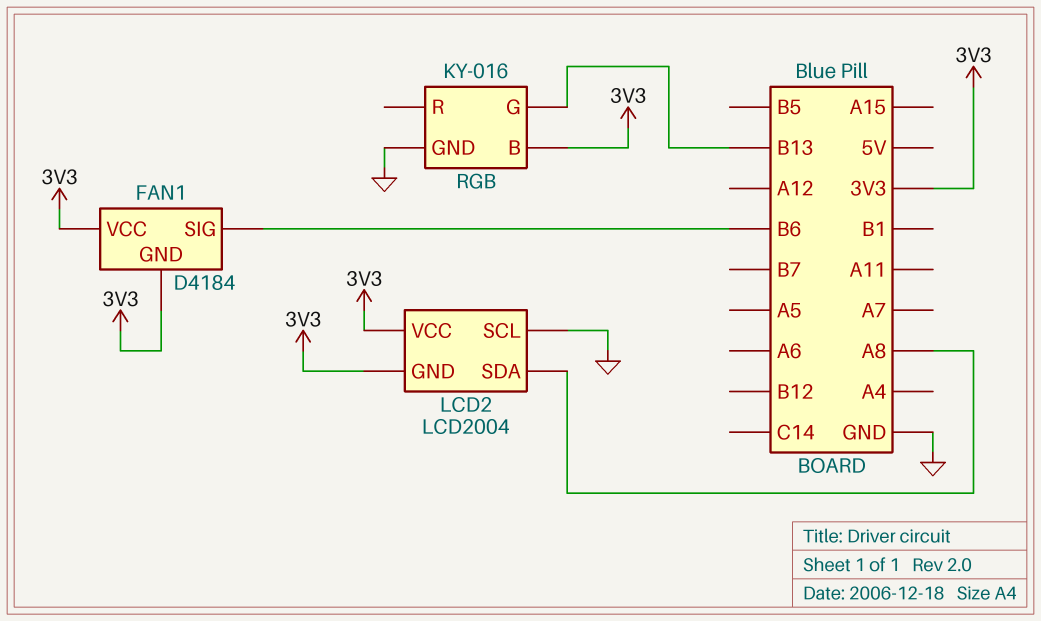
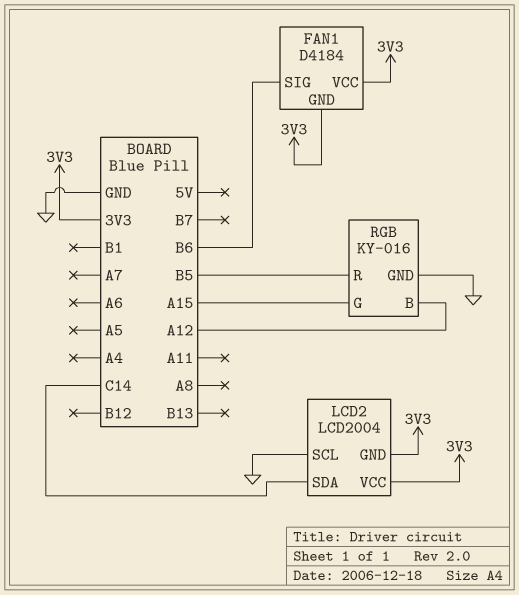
LCD2 pin SDA: A8 -> C14
RGB pin B: 3V3 -> A12
RGB pin G: B13 -> A15
RGB pin R: none -> B5

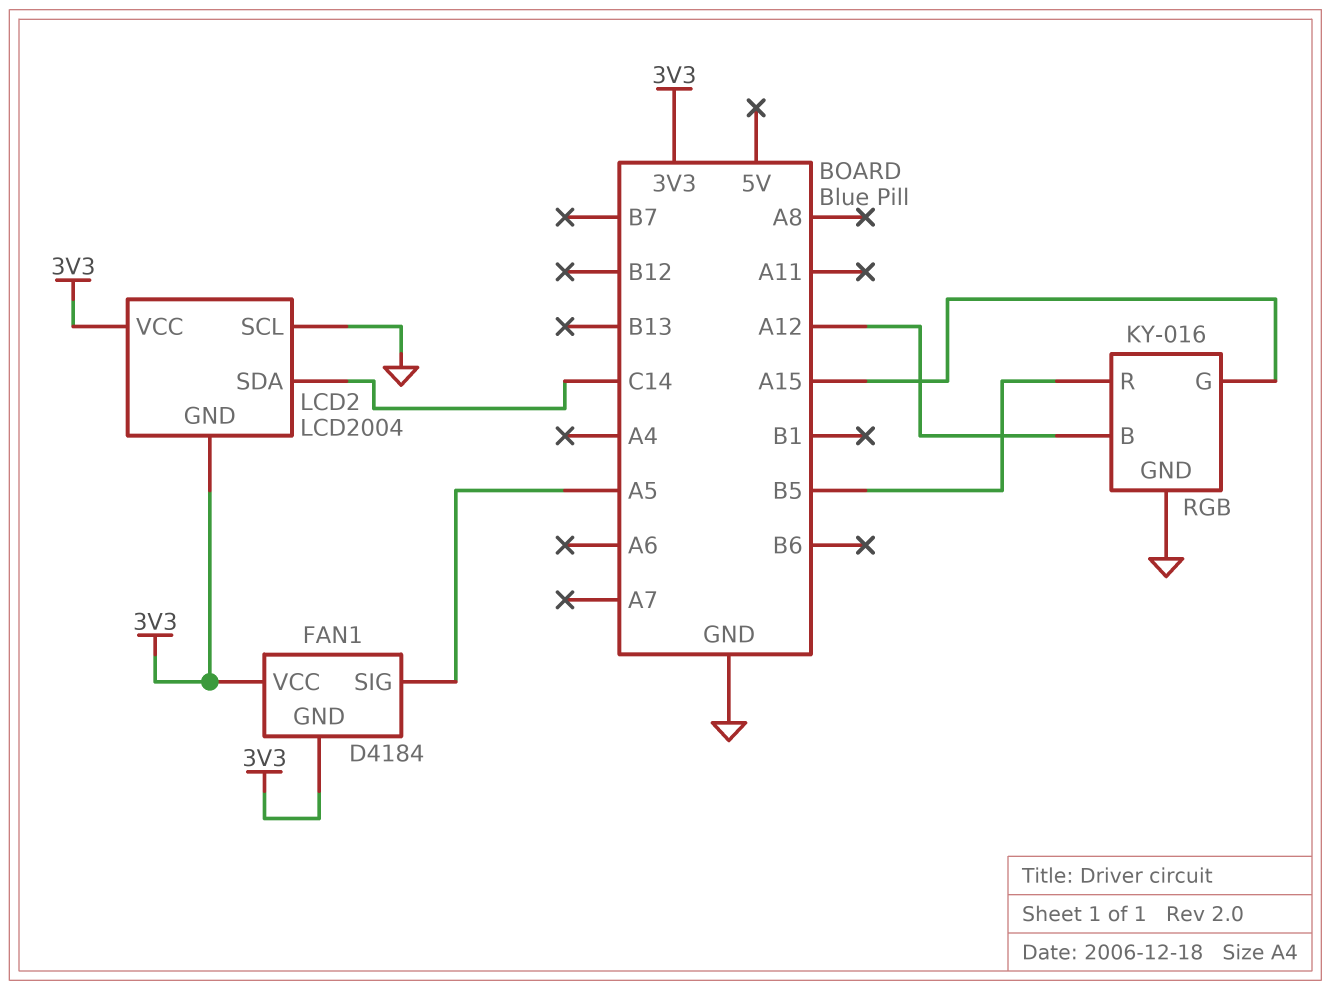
FAN1 pin SIG: B6 -> A5

